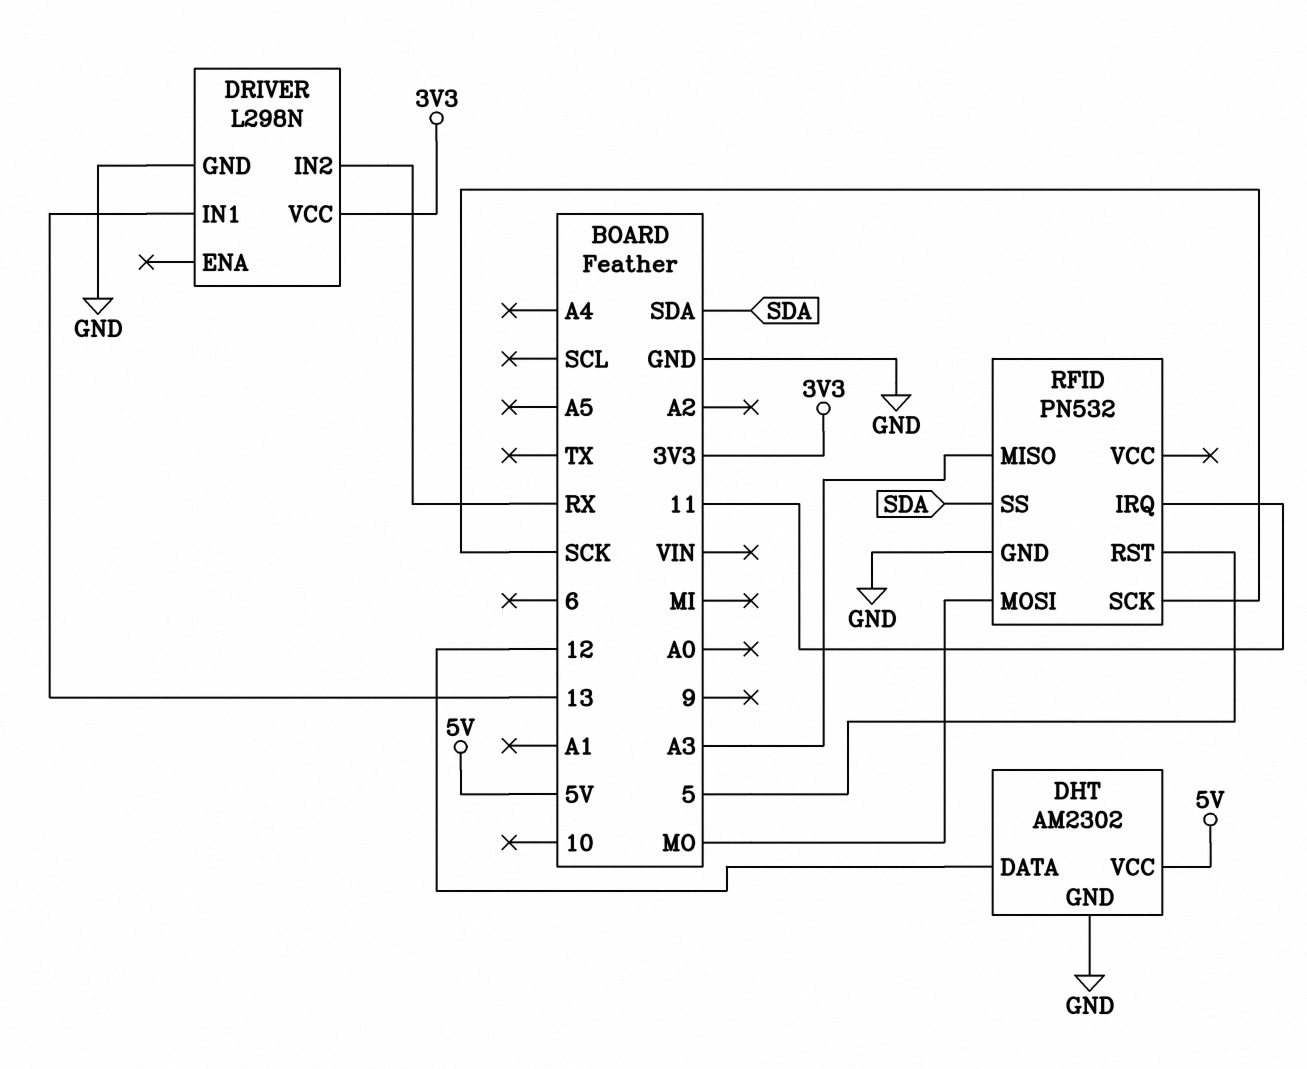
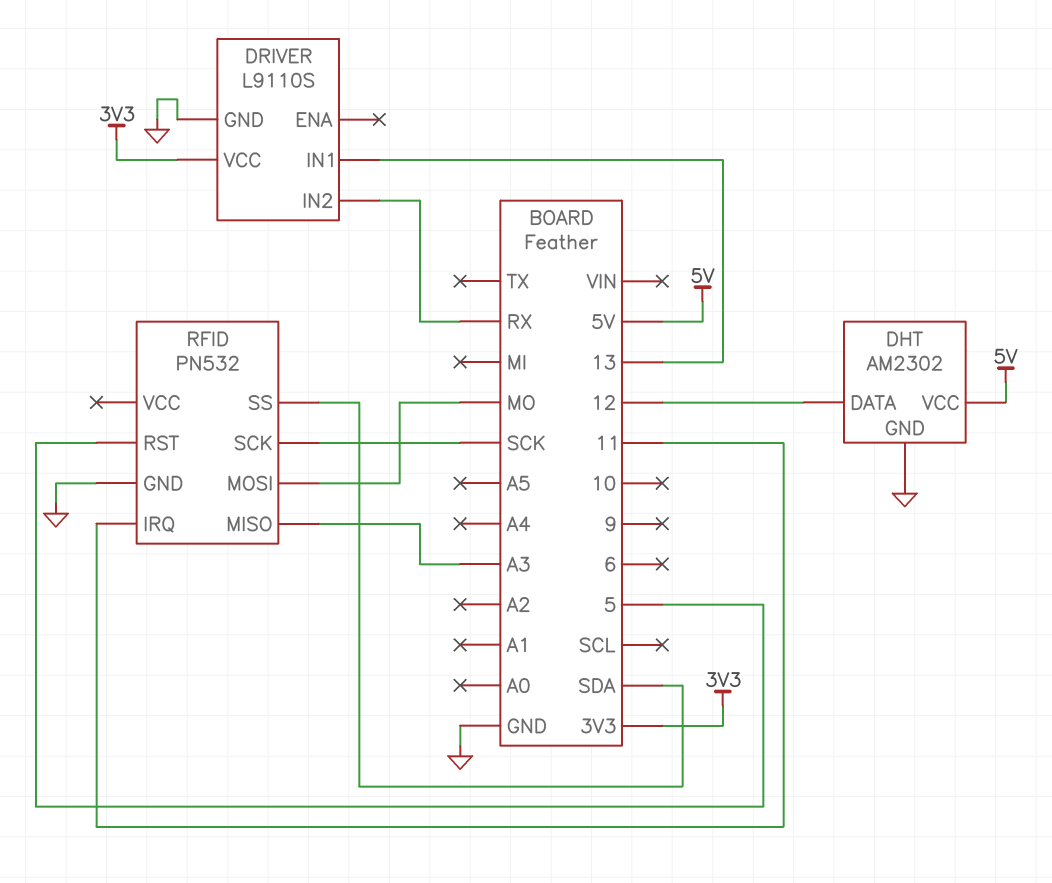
DRIVER: L298N -> L9110S

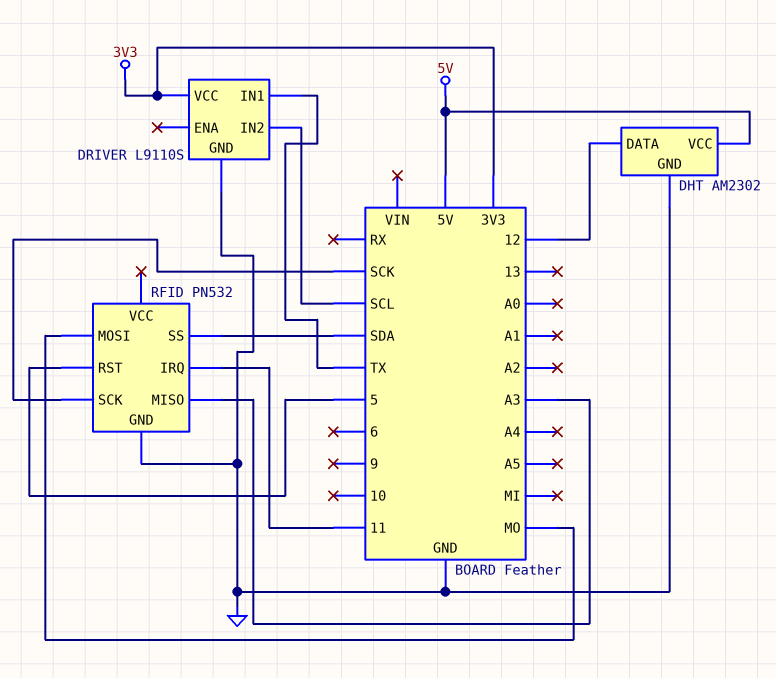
DRIVER pin IN1: 13 -> TX
DRIVER pin IN2: RX -> SCL

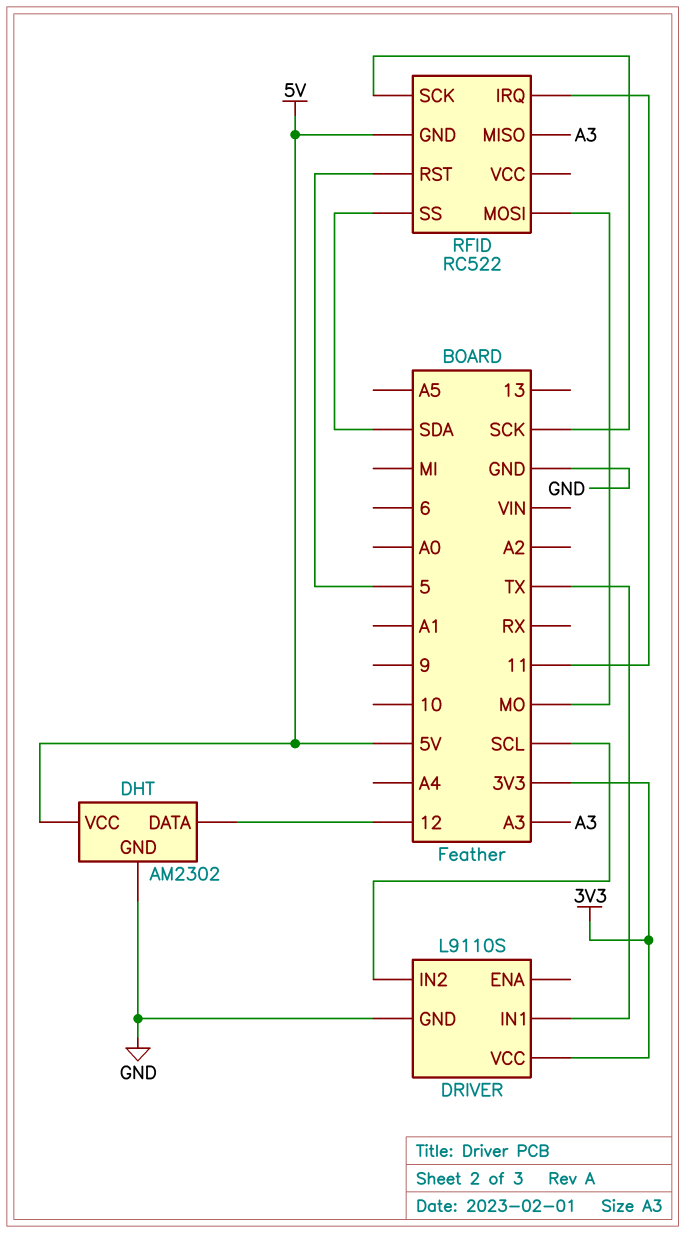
RFID: PN532 -> RC522
RFID pin GND: GND -> 5V

